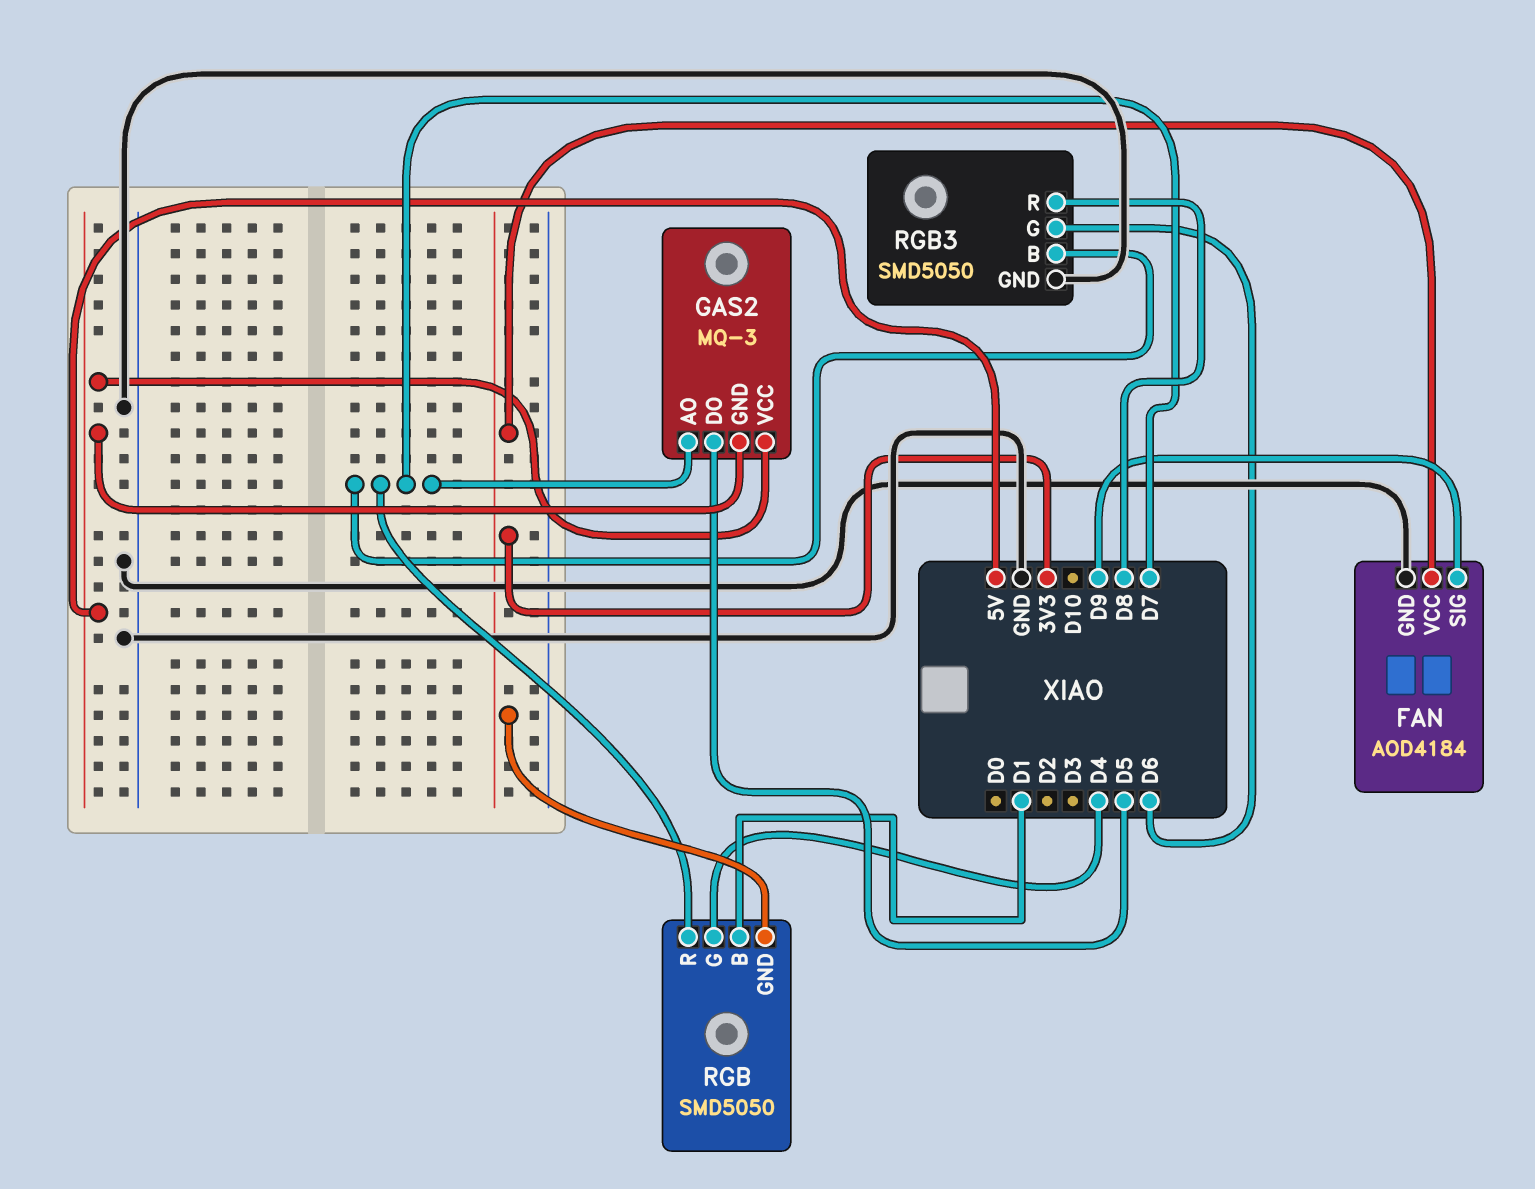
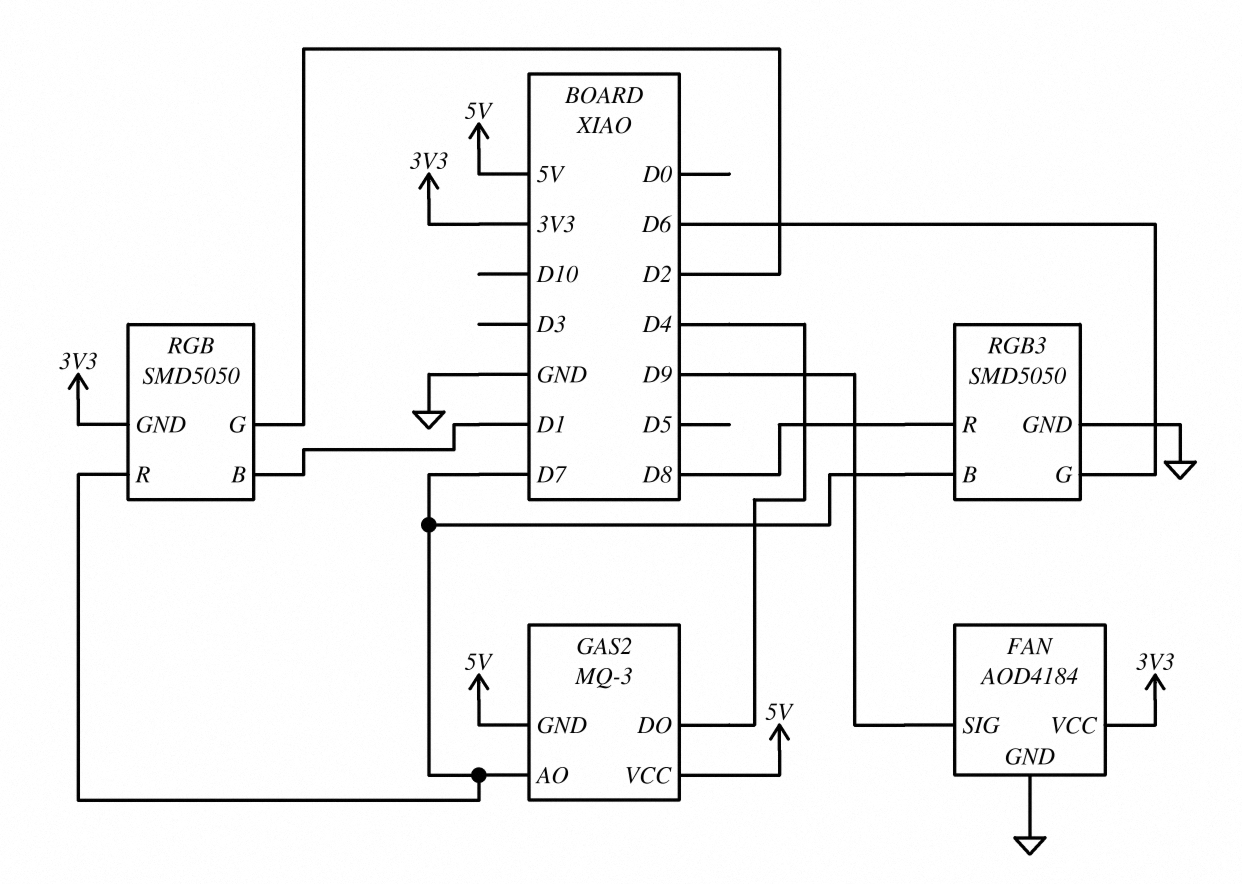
GAS2 pin DO: D5 -> D4
RGB pin G: D4 -> D2

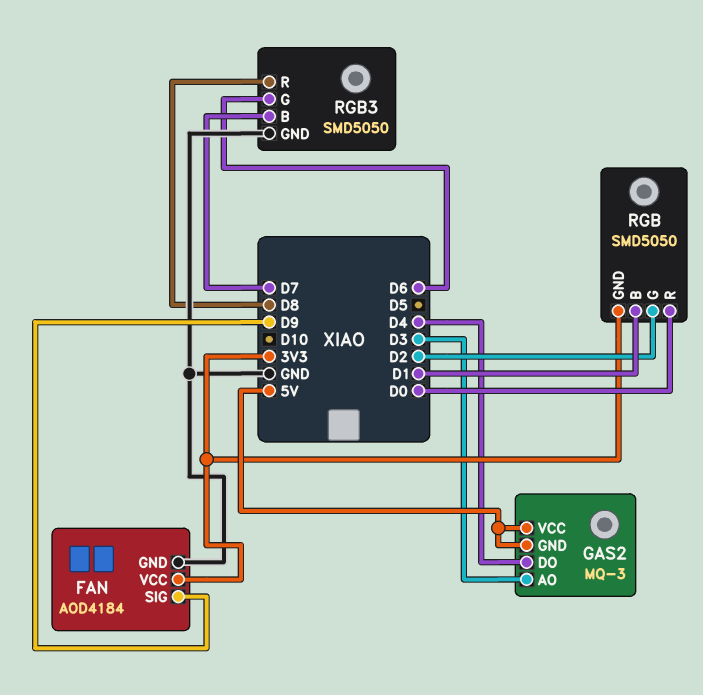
GAS2 pin AO: D7 -> D3
RGB pin R: D7 -> D0

